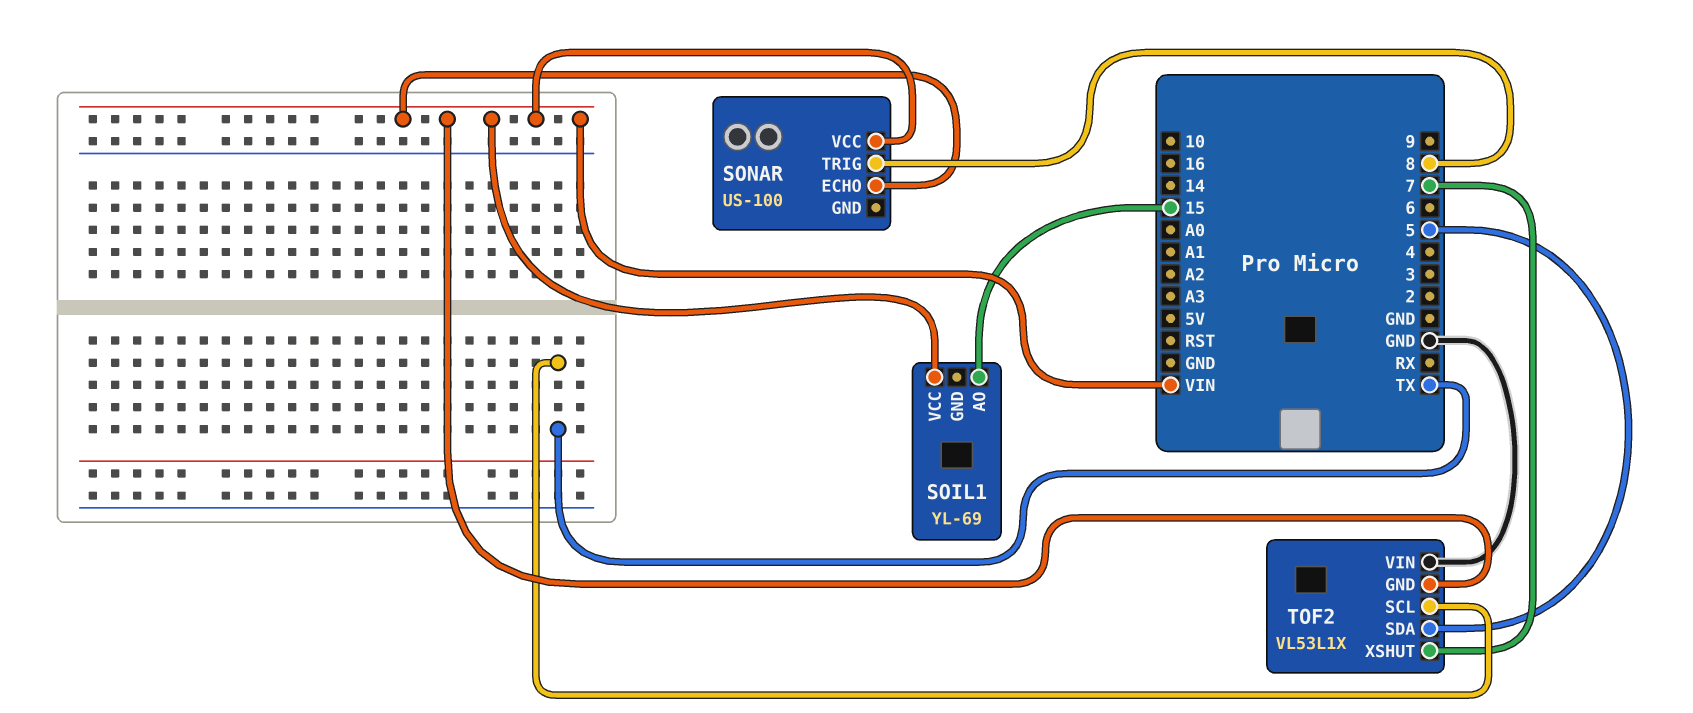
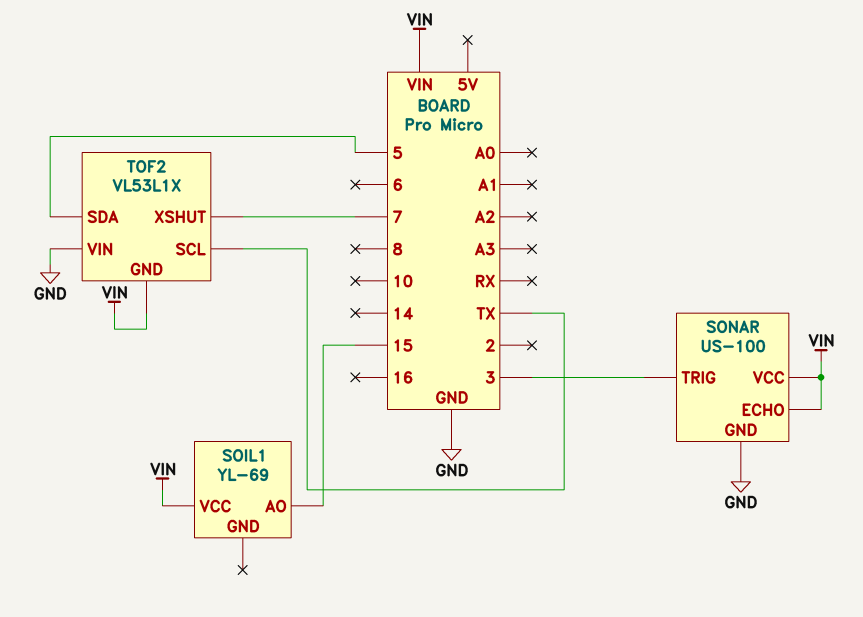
SONAR pin GND: none -> GND
SONAR pin TRIG: 8 -> 3

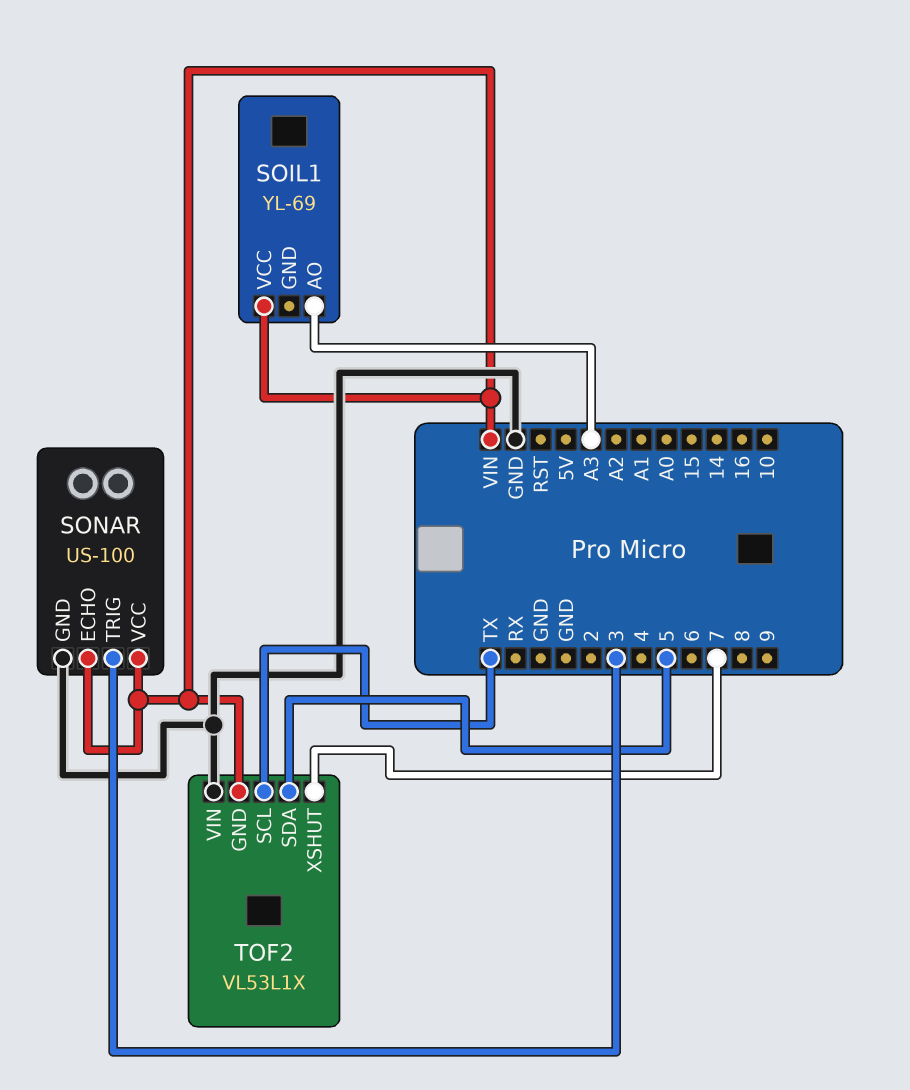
SOIL1 pin AO: 15 -> A3

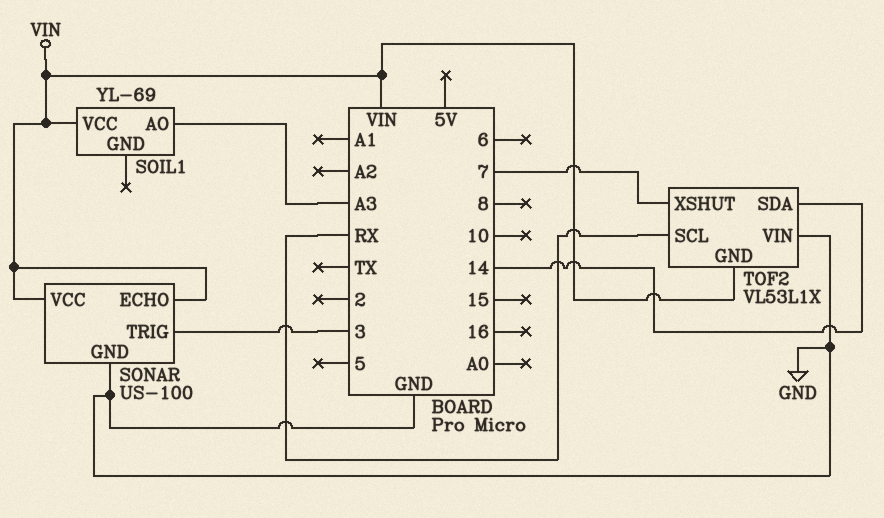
TOF2 pin SCL: TX -> RX
TOF2 pin SDA: 5 -> 14

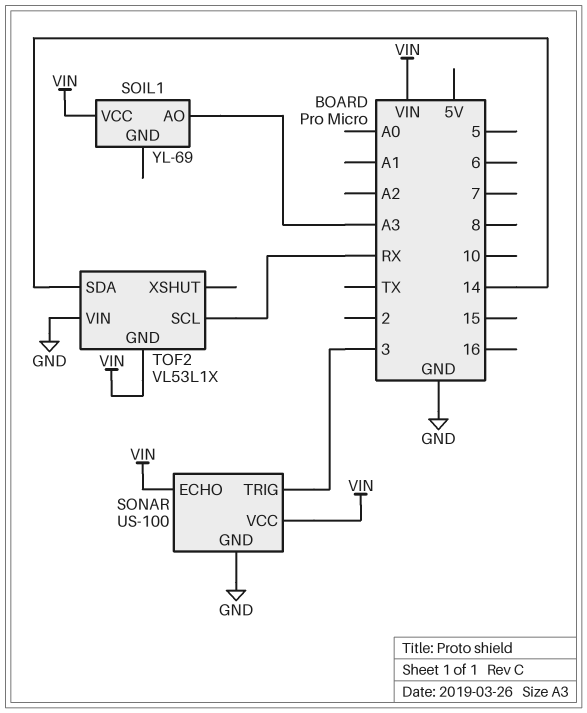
TOF2 pin XSHUT: 7 -> none

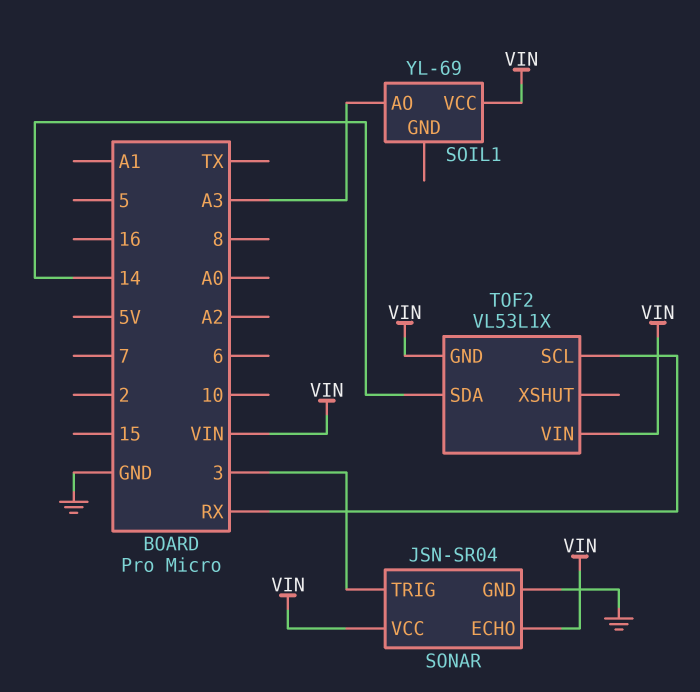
SONAR: US-100 -> JSN-SR04
TOF2 pin VIN: GND -> VIN

